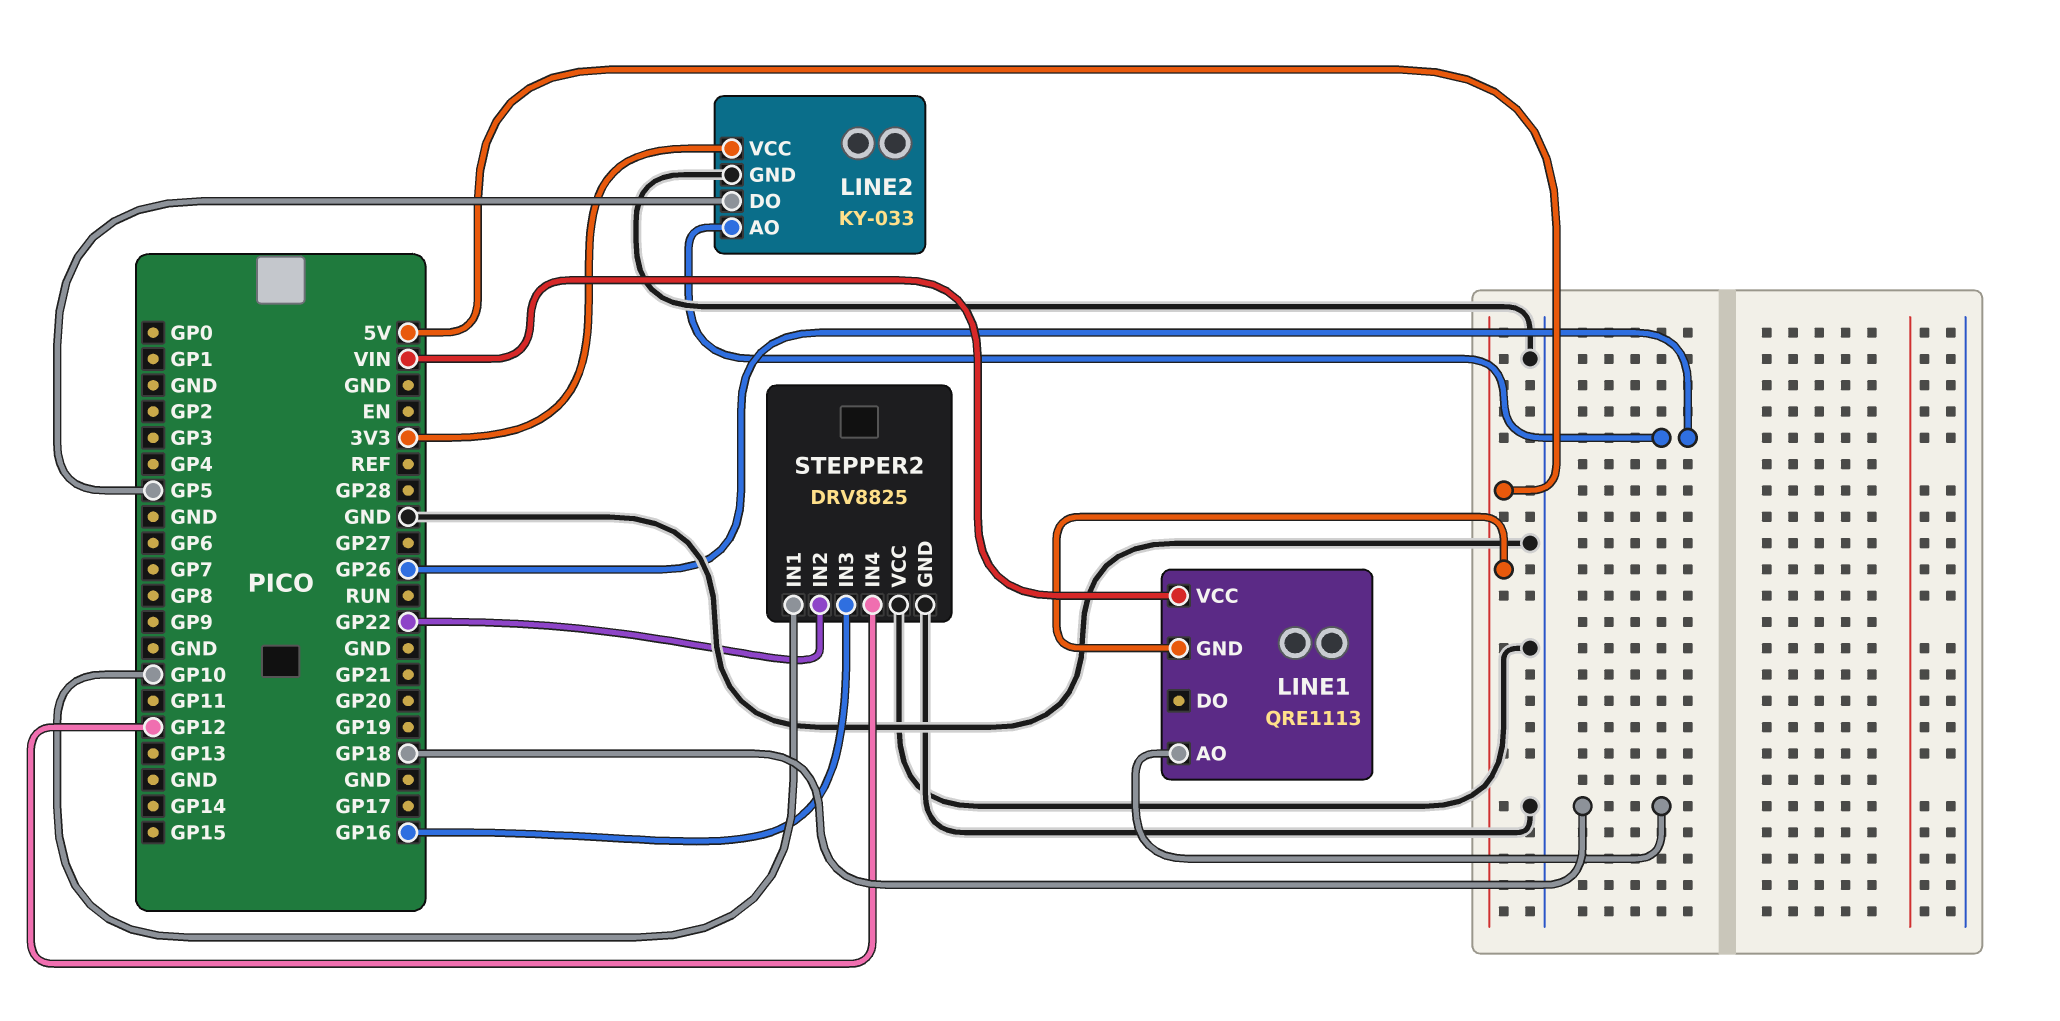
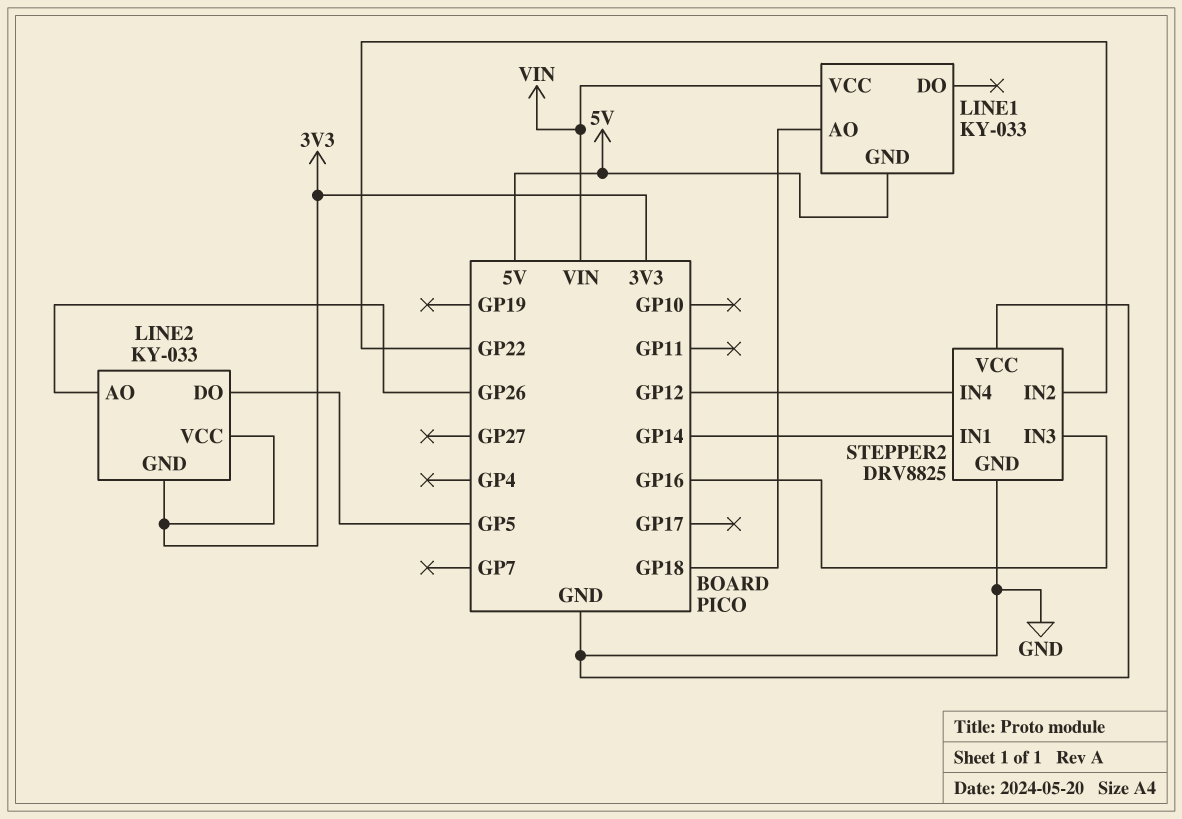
LINE1: QRE1113 -> KY-033
LINE2 pin GND: GND -> 3V3
STEPPER2 pin IN1: GP10 -> GP14

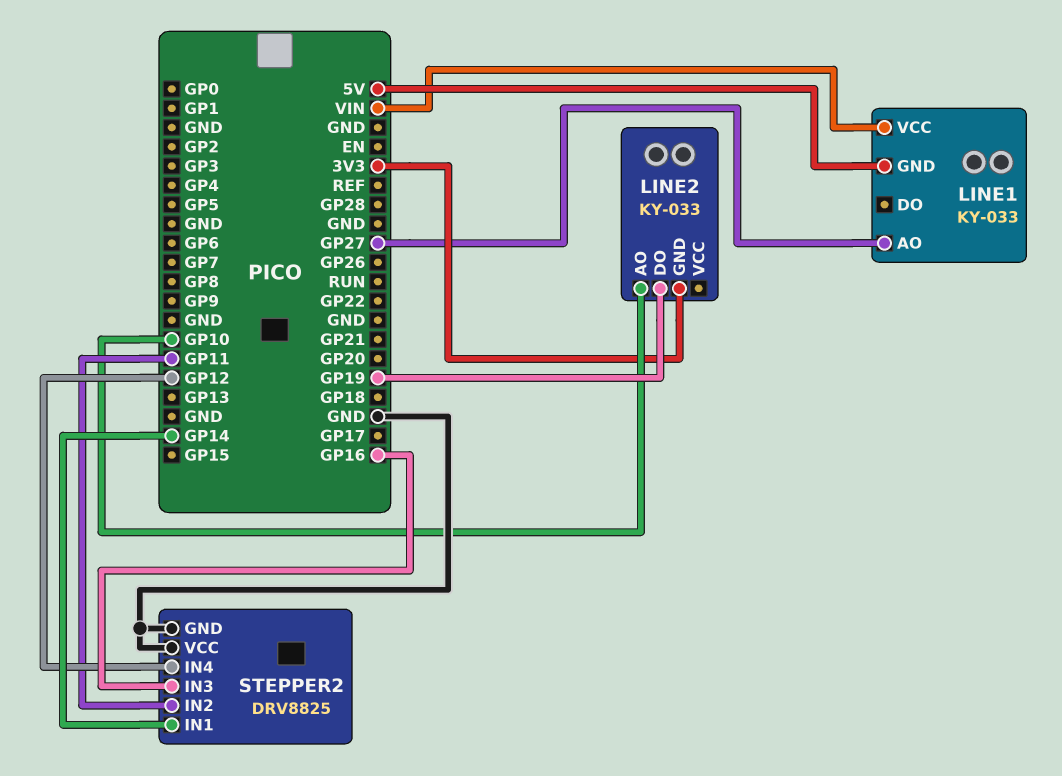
LINE1 pin AO: GP18 -> GP27
LINE2 pin AO: GP26 -> GP10
LINE2 pin DO: GP5 -> GP19
LINE2 pin VCC: 3V3 -> none
STEPPER2 pin IN2: GP22 -> GP11

